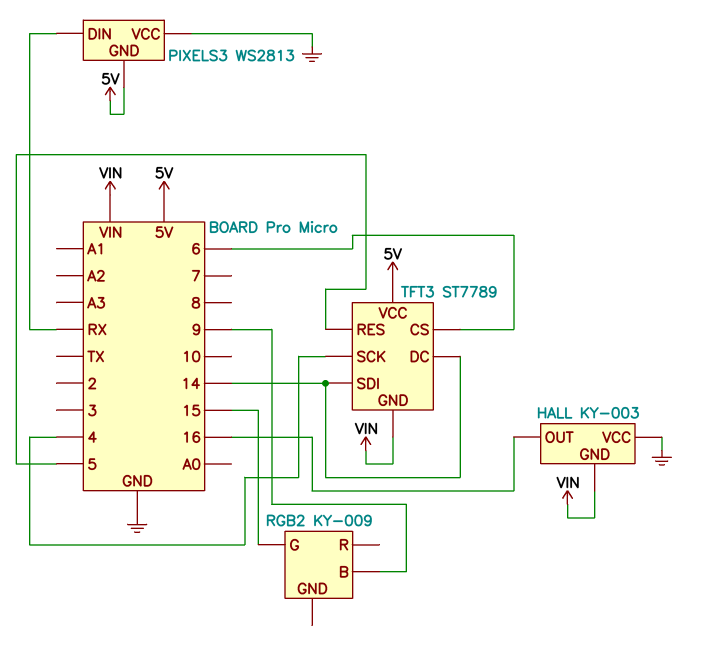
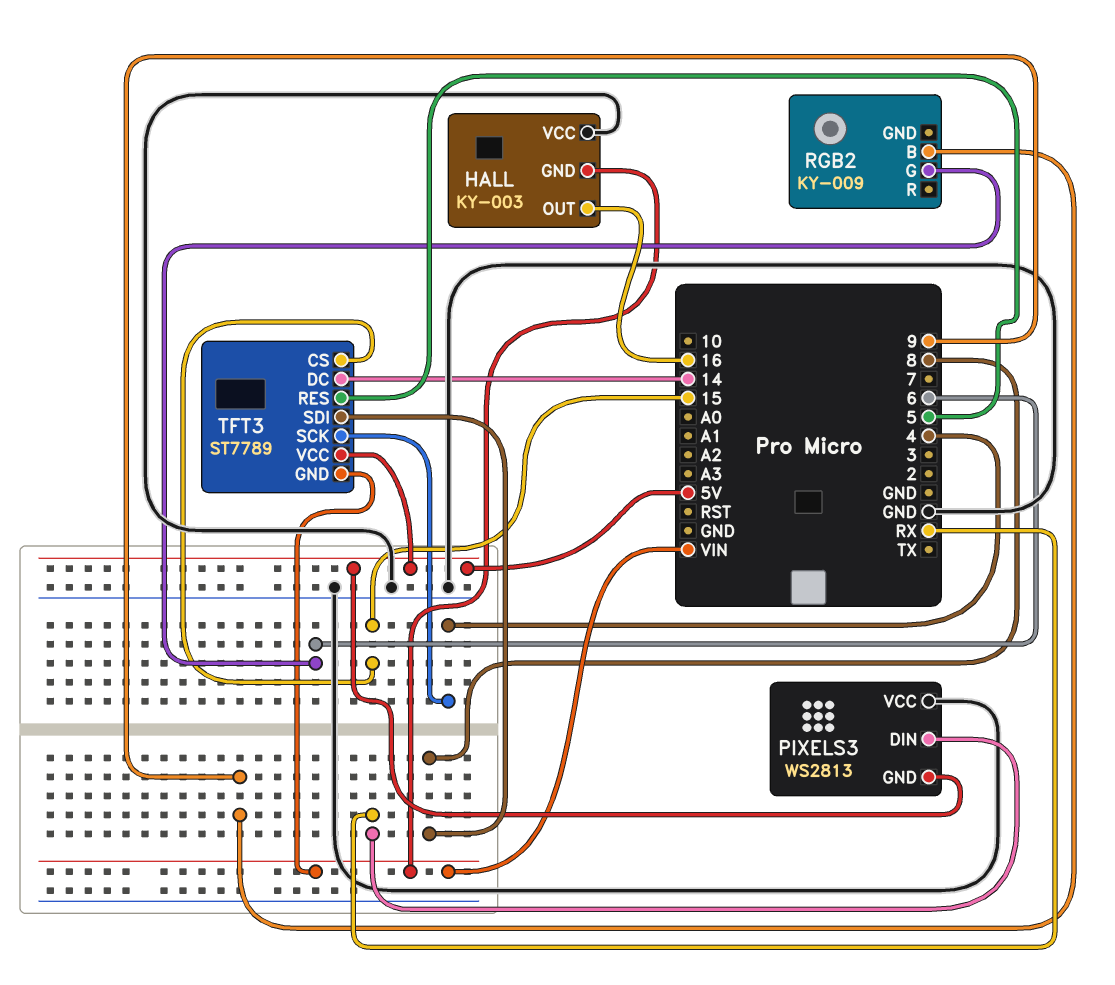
RGB2 pin G: 15 -> 6
TFT3 pin CS: 6 -> 15
TFT3 pin SDI: 14 -> 8

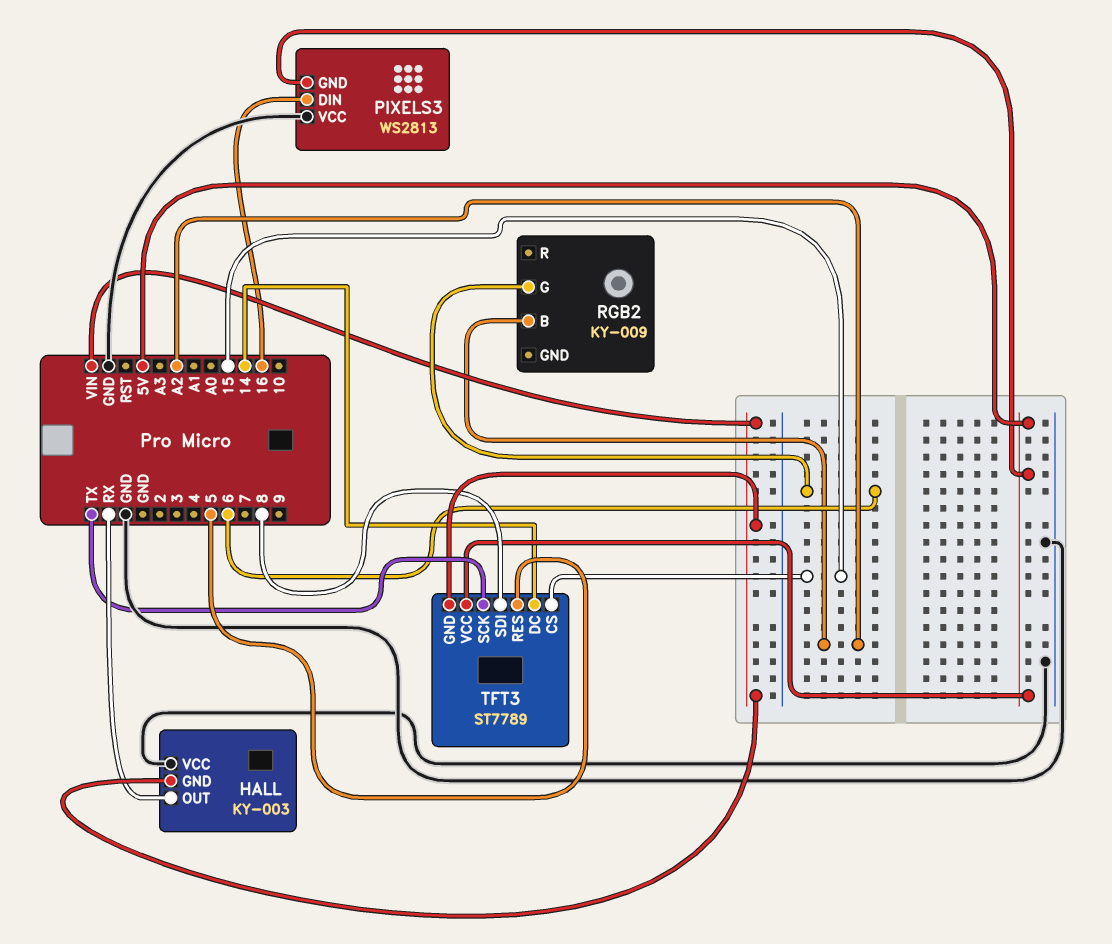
HALL pin OUT: 16 -> RX
PIXELS3 pin DIN: RX -> 16
RGB2 pin B: 9 -> A2
TFT3 pin SCK: 4 -> TX

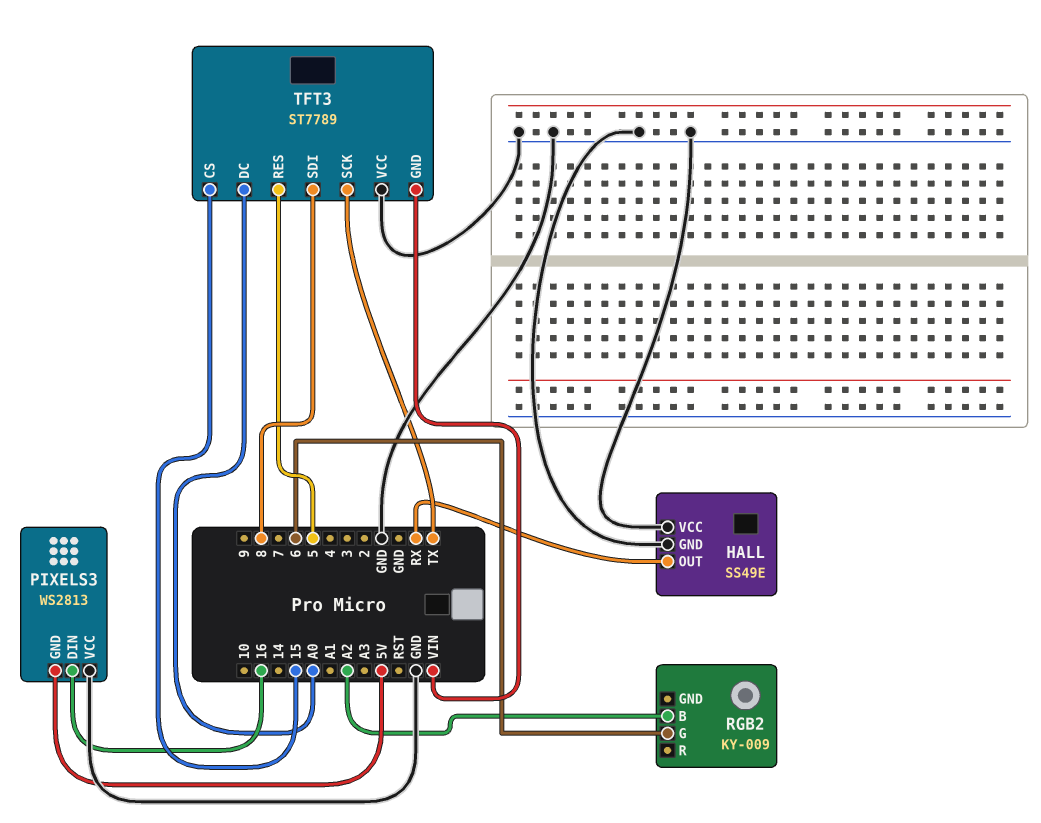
HALL: KY-003 -> SS49E
HALL pin GND: VIN -> GND
TFT3 pin DC: 14 -> A0
TFT3 pin VCC: 5V -> GND

